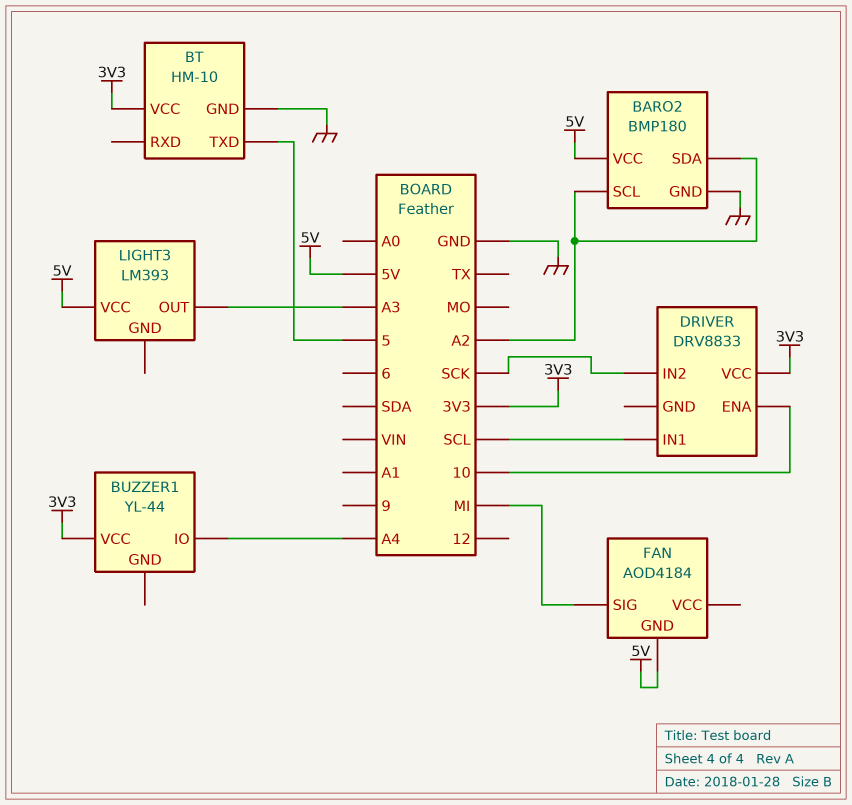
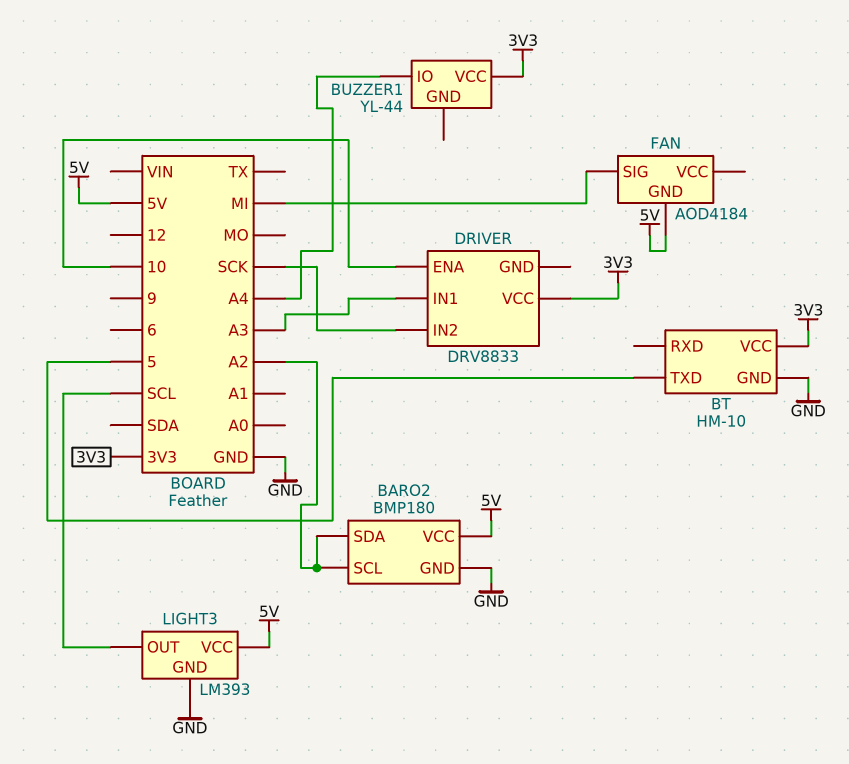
DRIVER pin IN1: SCL -> A3
LIGHT3 pin GND: none -> GND
LIGHT3 pin OUT: A3 -> SCL

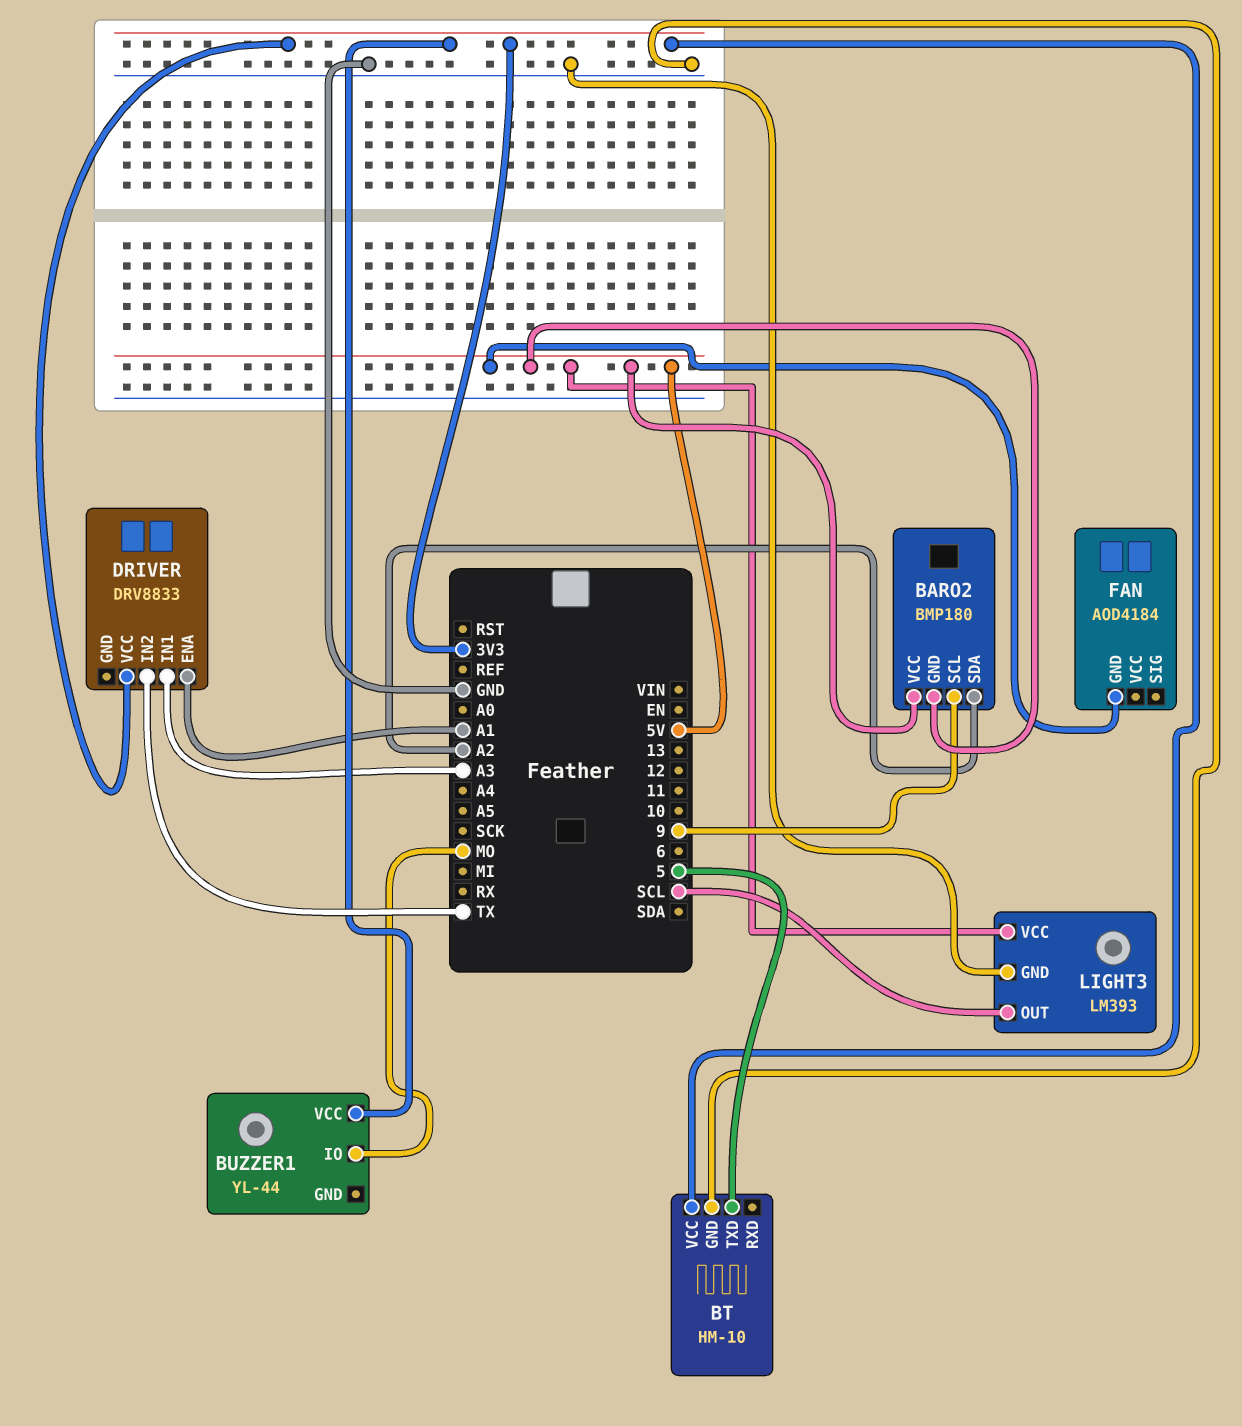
BARO2 pin GND: GND -> 5V
BARO2 pin SCL: A2 -> 9
BUZZER1 pin IO: A4 -> MO
DRIVER pin ENA: 10 -> A1
DRIVER pin IN2: SCK -> TX
FAN pin SIG: MI -> none

